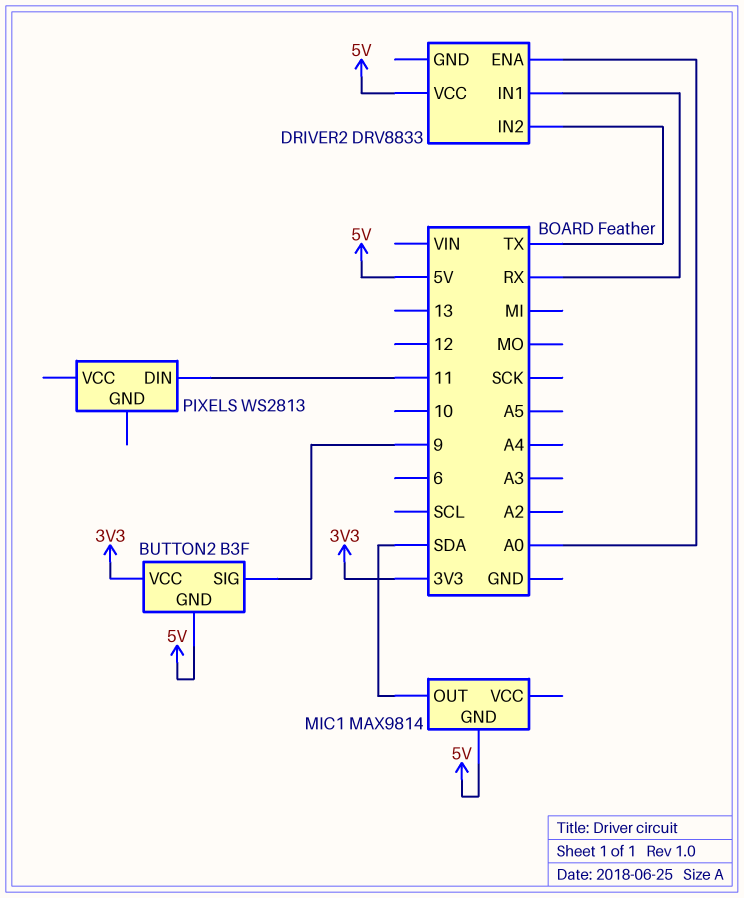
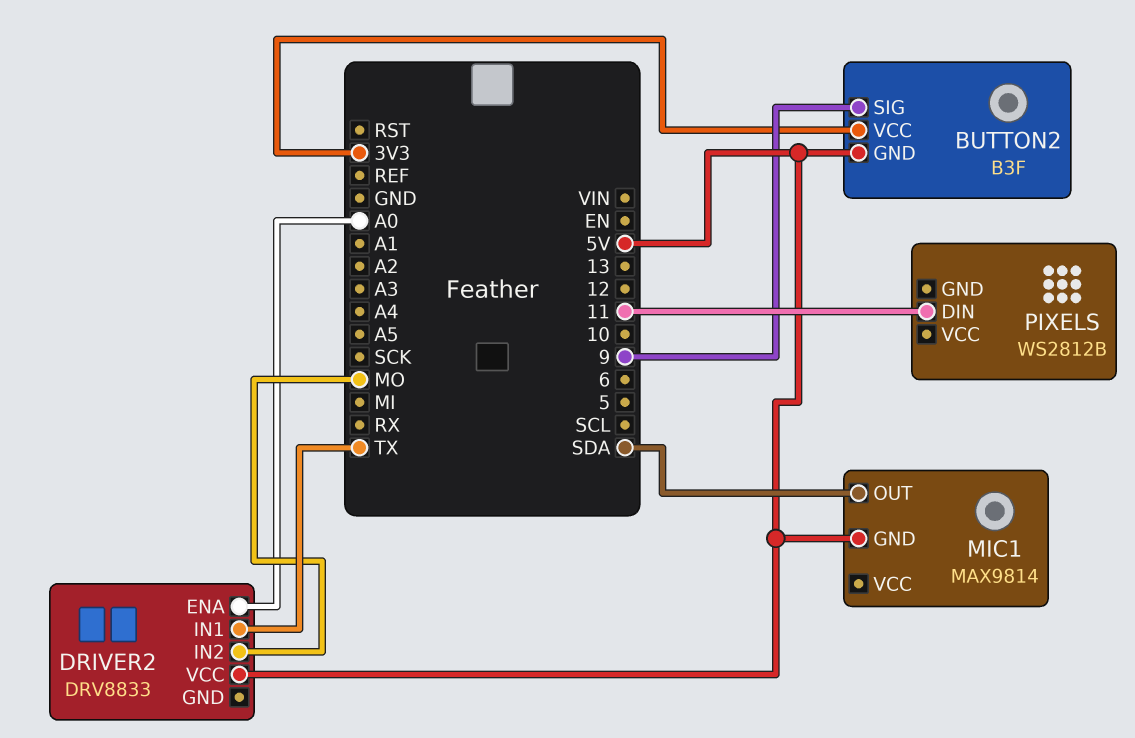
DRIVER2 pin IN1: RX -> TX
DRIVER2 pin IN2: TX -> MO
PIXELS: WS2813 -> WS2812B

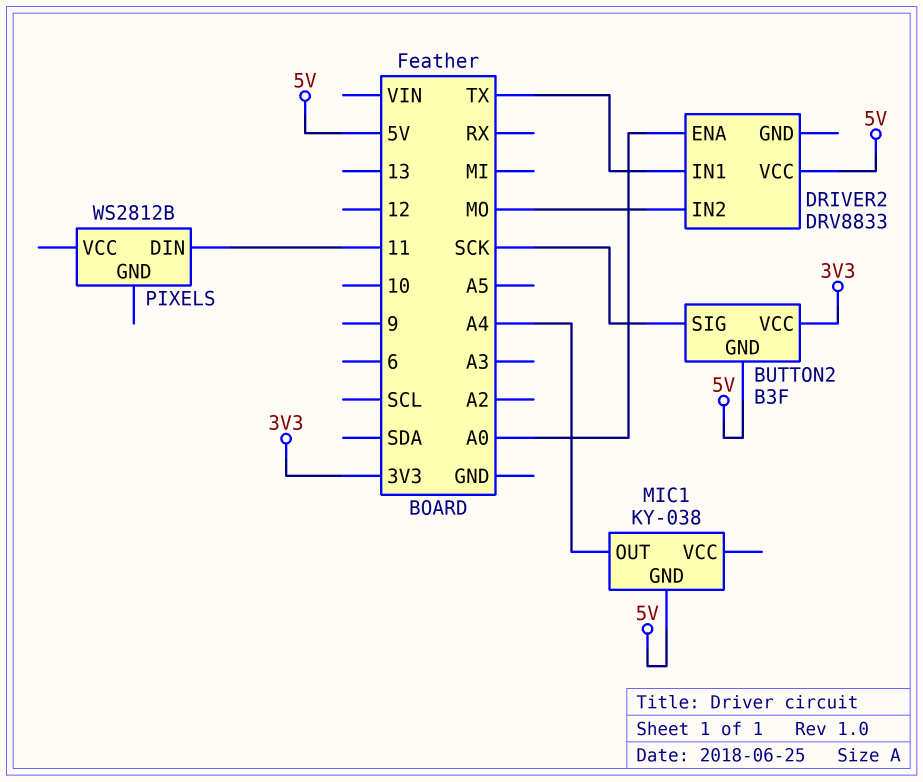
BUTTON2 pin SIG: 9 -> SCK
MIC1: MAX9814 -> KY-038
MIC1 pin OUT: SDA -> A4

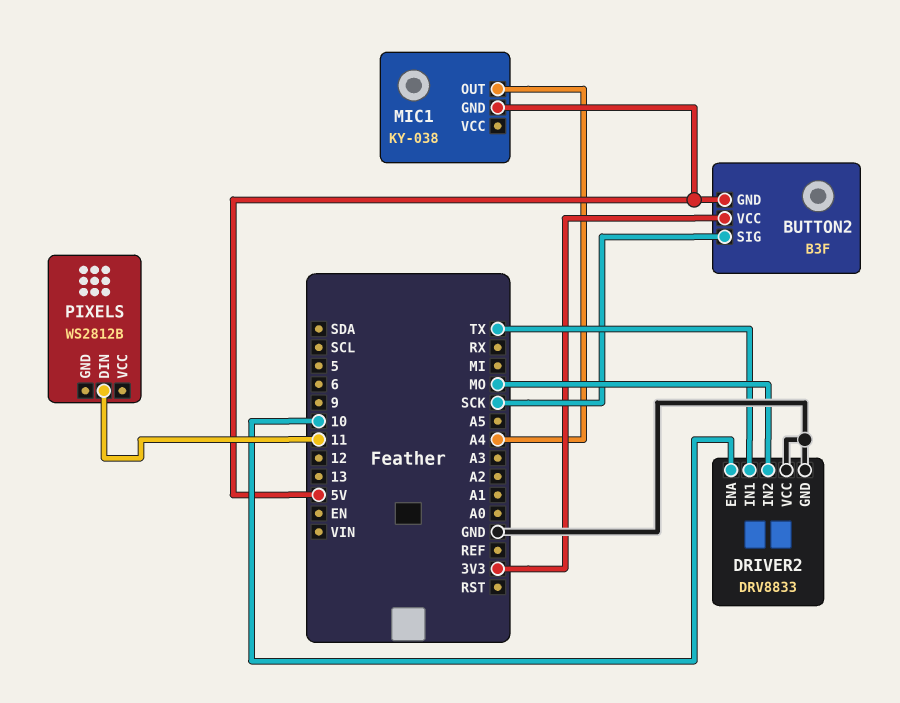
DRIVER2 pin ENA: A0 -> 10
DRIVER2 pin GND: none -> GND
DRIVER2 pin VCC: 5V -> GND

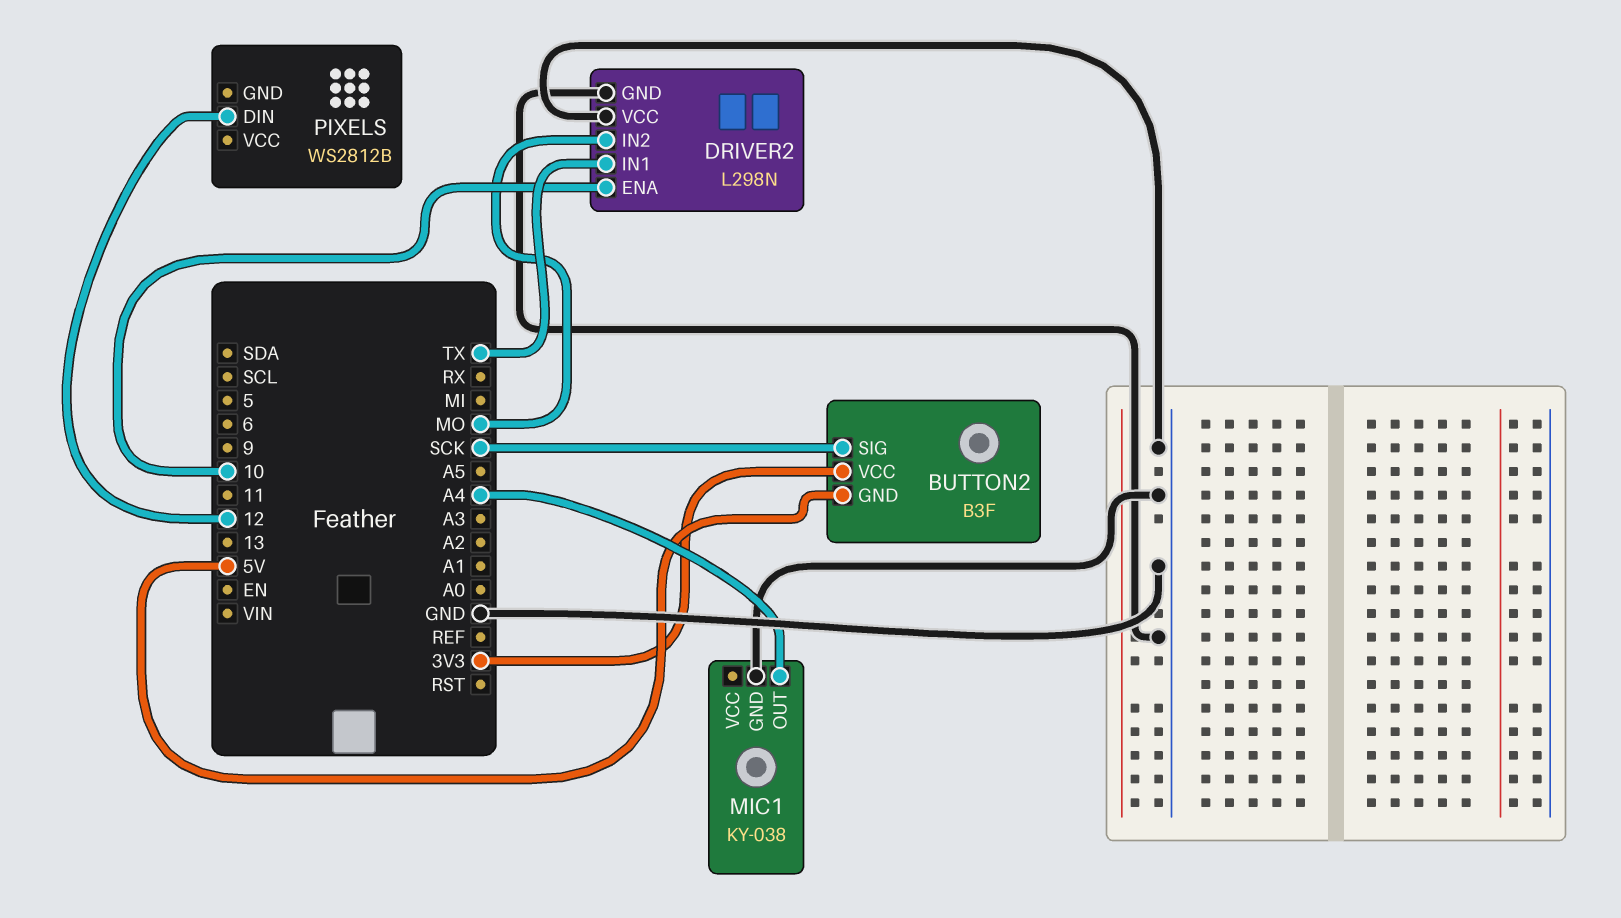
DRIVER2: DRV8833 -> L298N
MIC1 pin GND: 5V -> GND
PIXELS pin DIN: 11 -> 12

